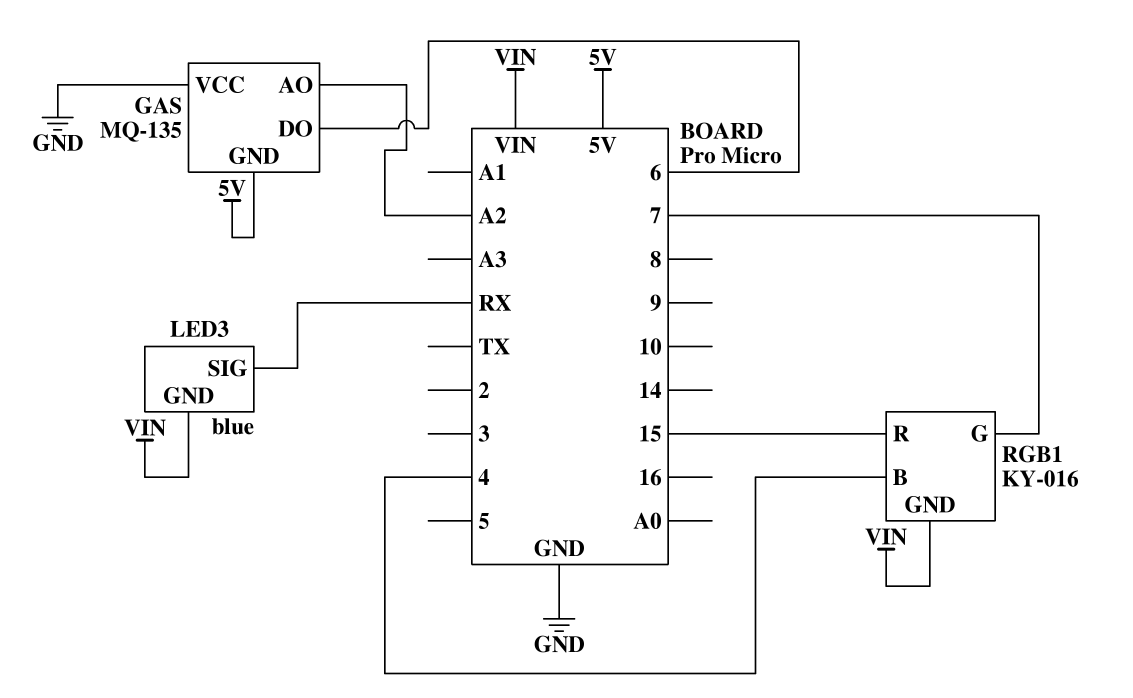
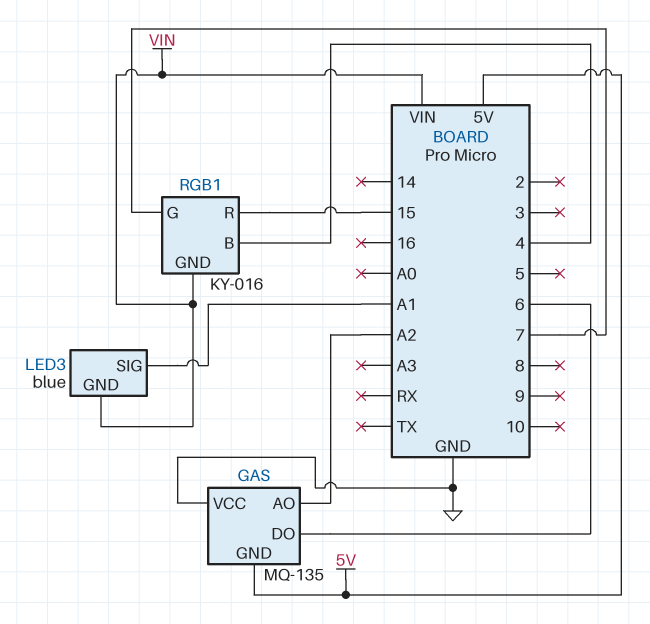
LED3 pin SIG: RX -> A1

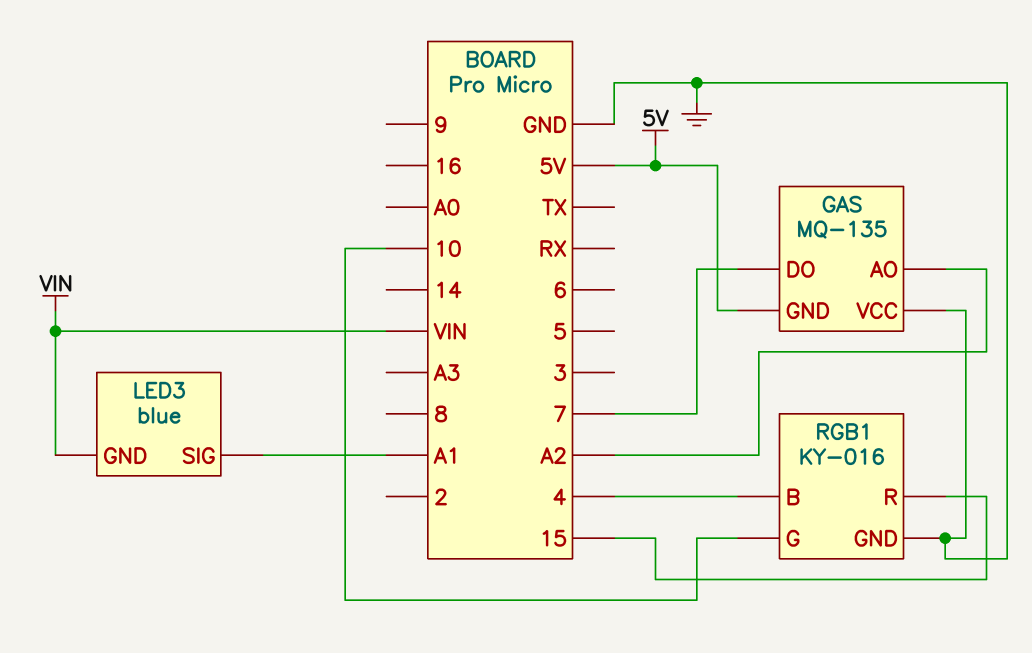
GAS pin DO: 6 -> 7
RGB1 pin G: 7 -> 10
RGB1 pin GND: VIN -> GND

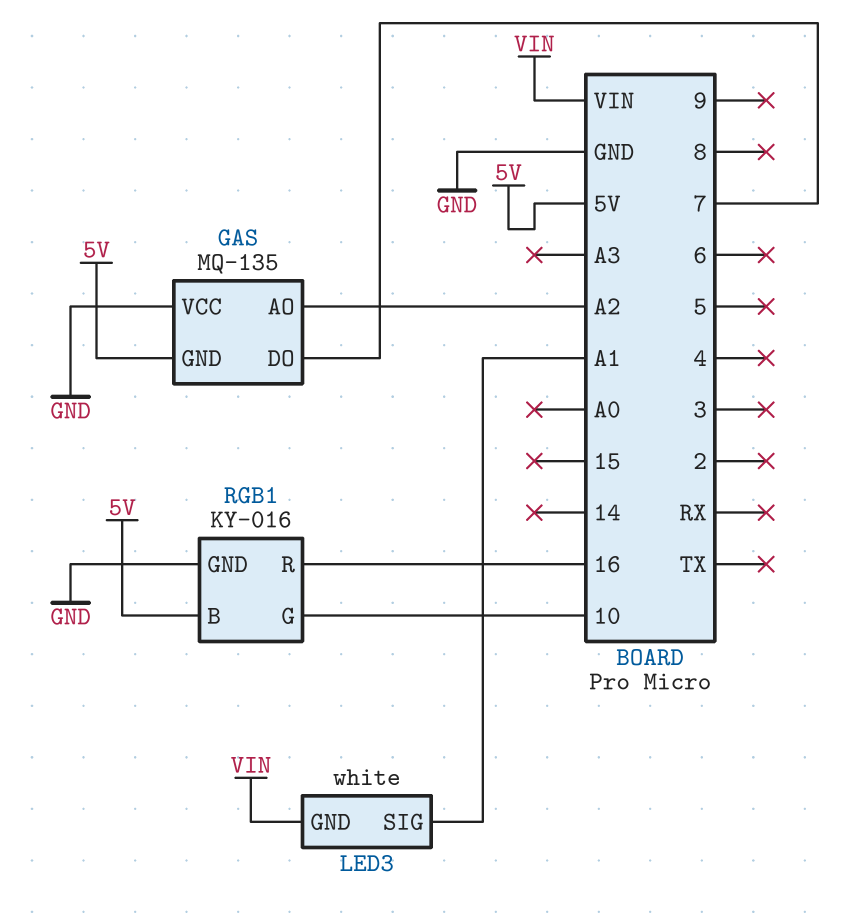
LED3: blue -> white
RGB1 pin B: 4 -> 5V
RGB1 pin R: 15 -> 16

